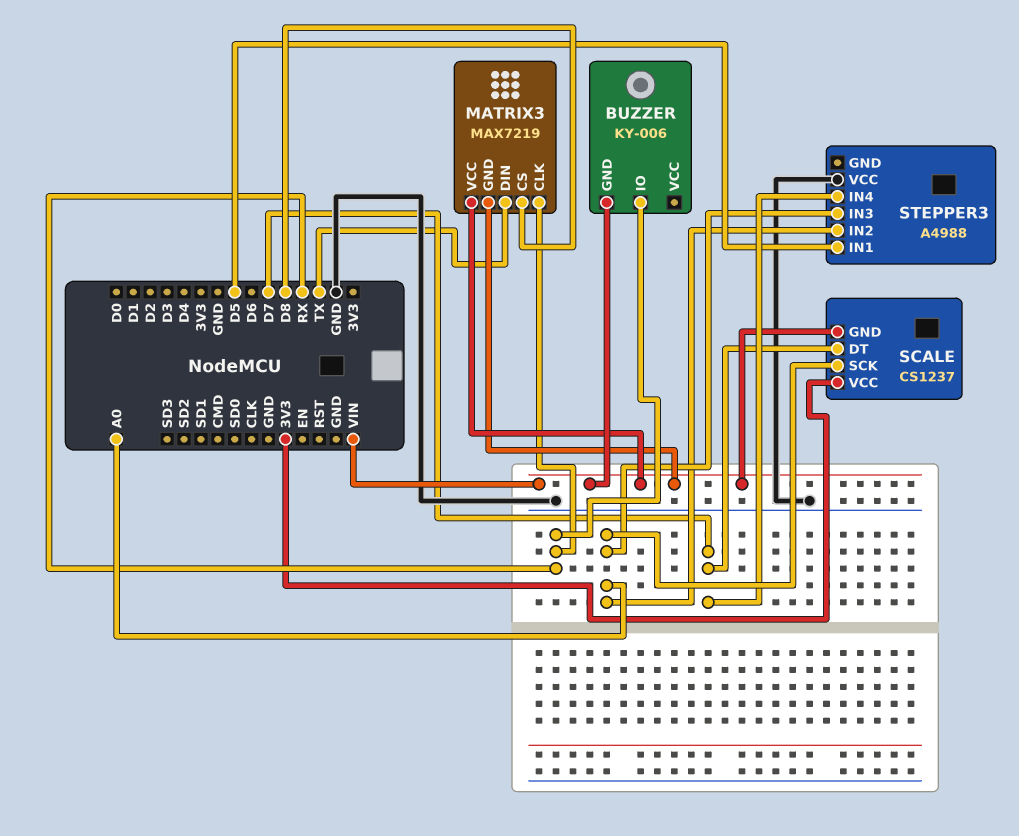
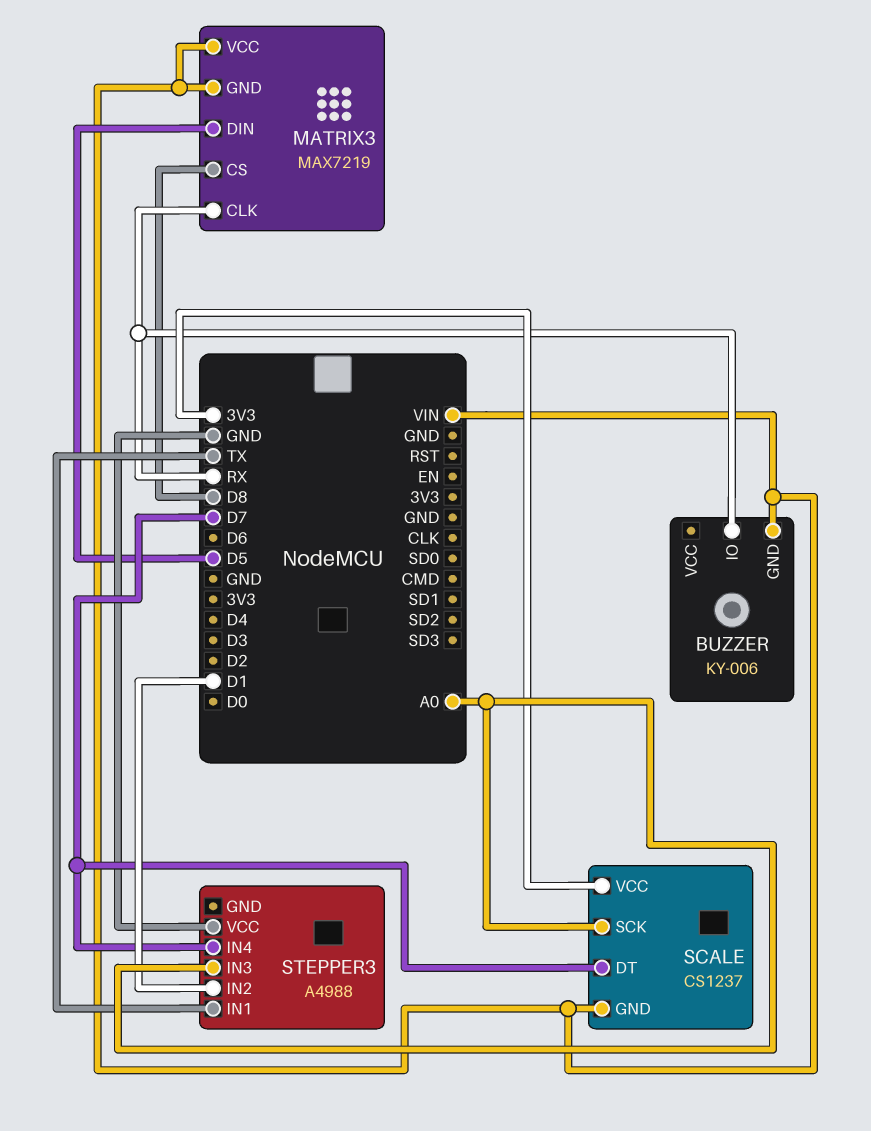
MATRIX3 pin DIN: TX -> D5
STEPPER3 pin IN1: D5 -> TX
STEPPER3 pin IN2: A0 -> D1

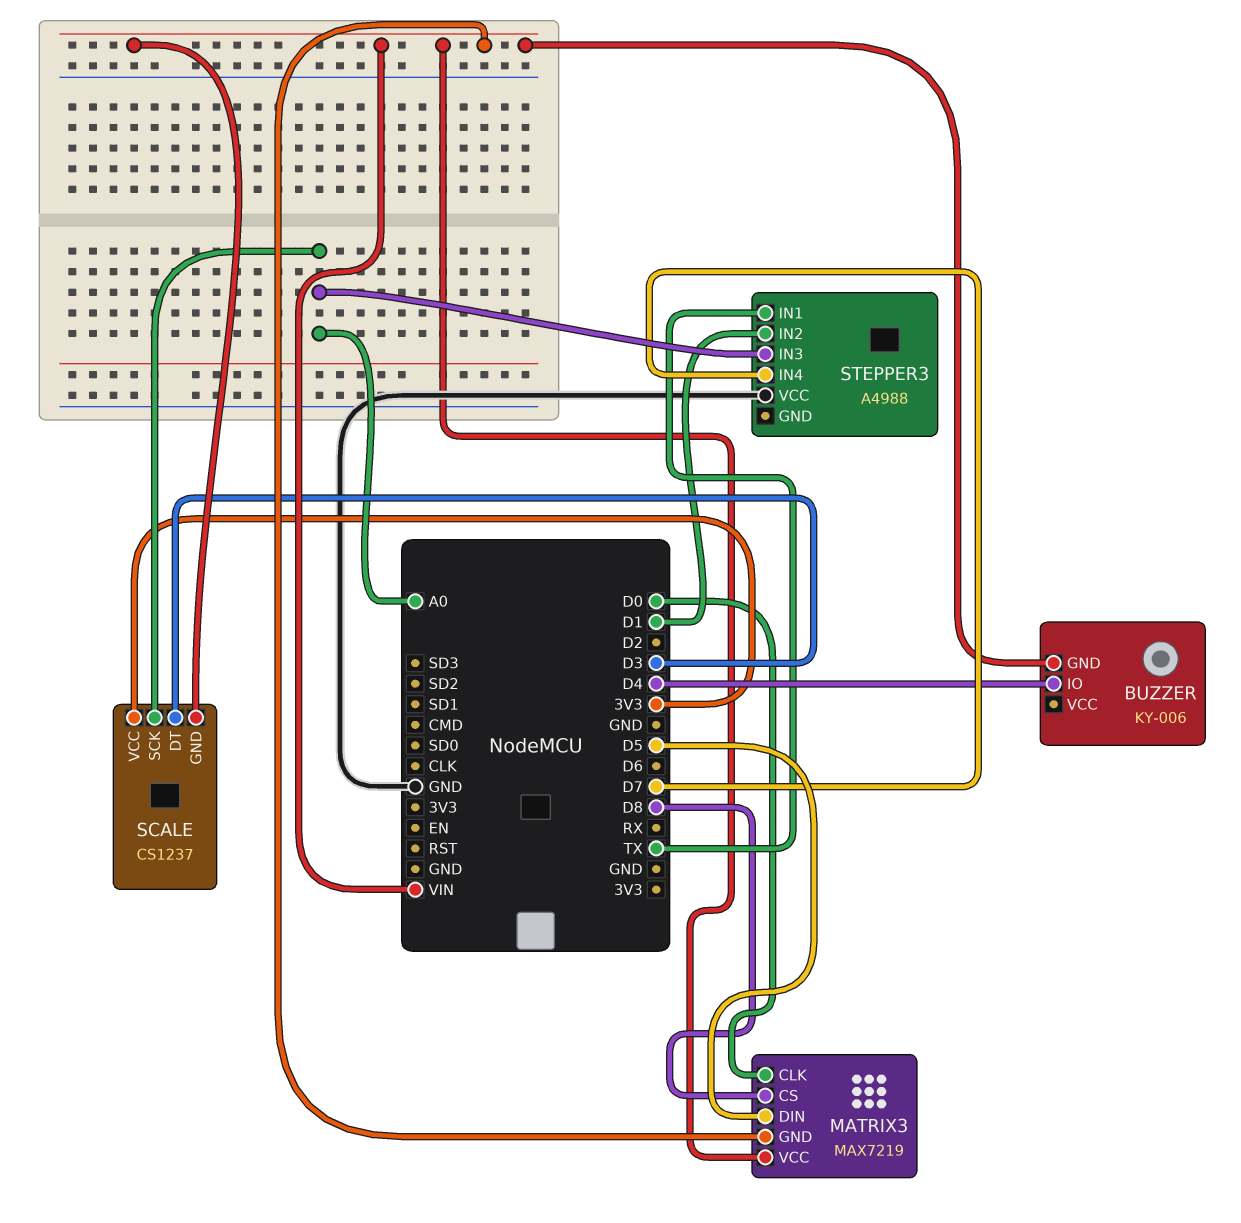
BUZZER pin IO: RX -> D4
MATRIX3 pin CLK: RX -> D0
SCALE pin DT: D7 -> D3

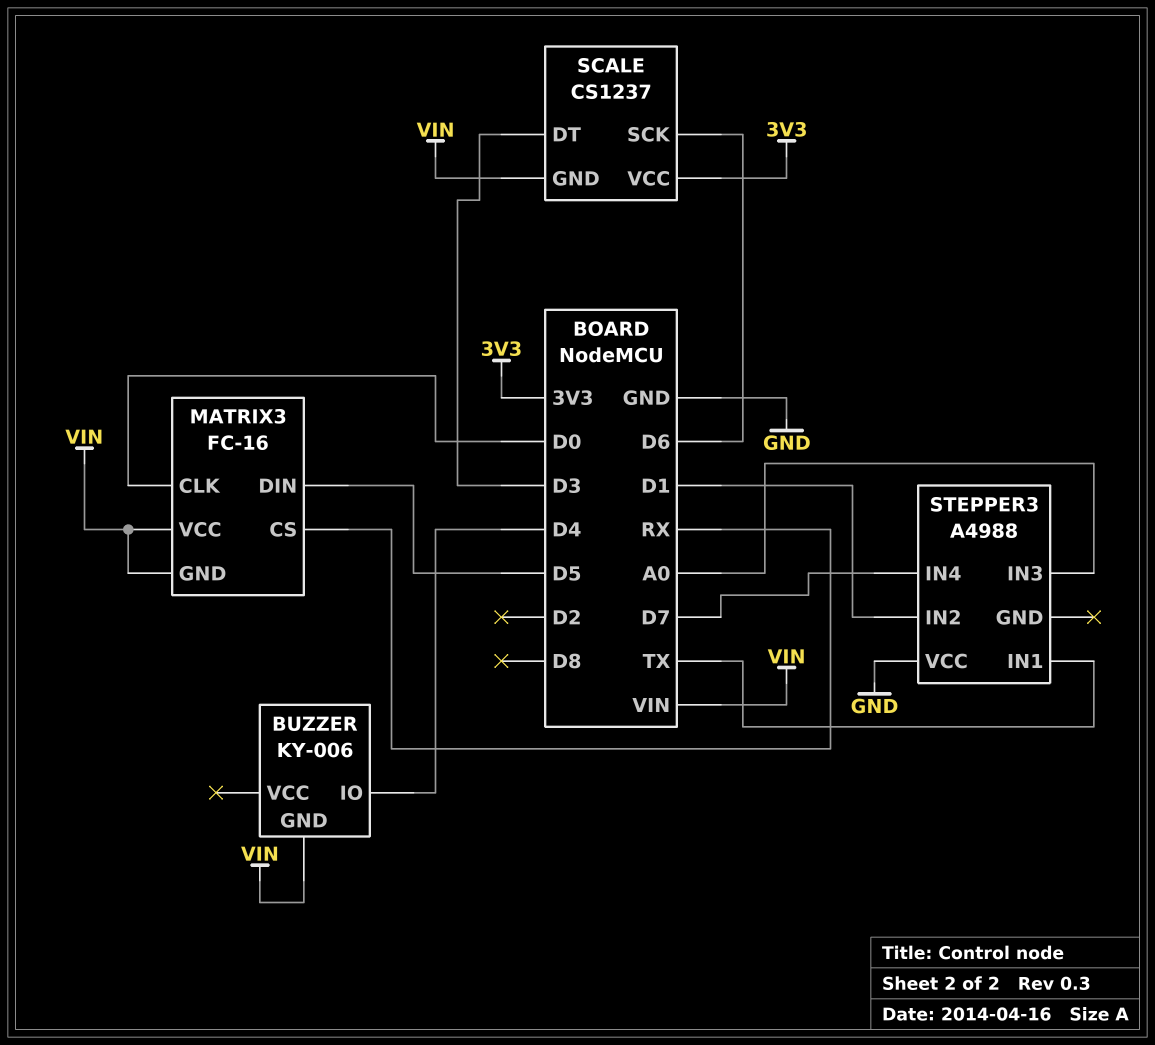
MATRIX3: MAX7219 -> FC-16
MATRIX3 pin CS: D8 -> RX
SCALE pin SCK: A0 -> D6

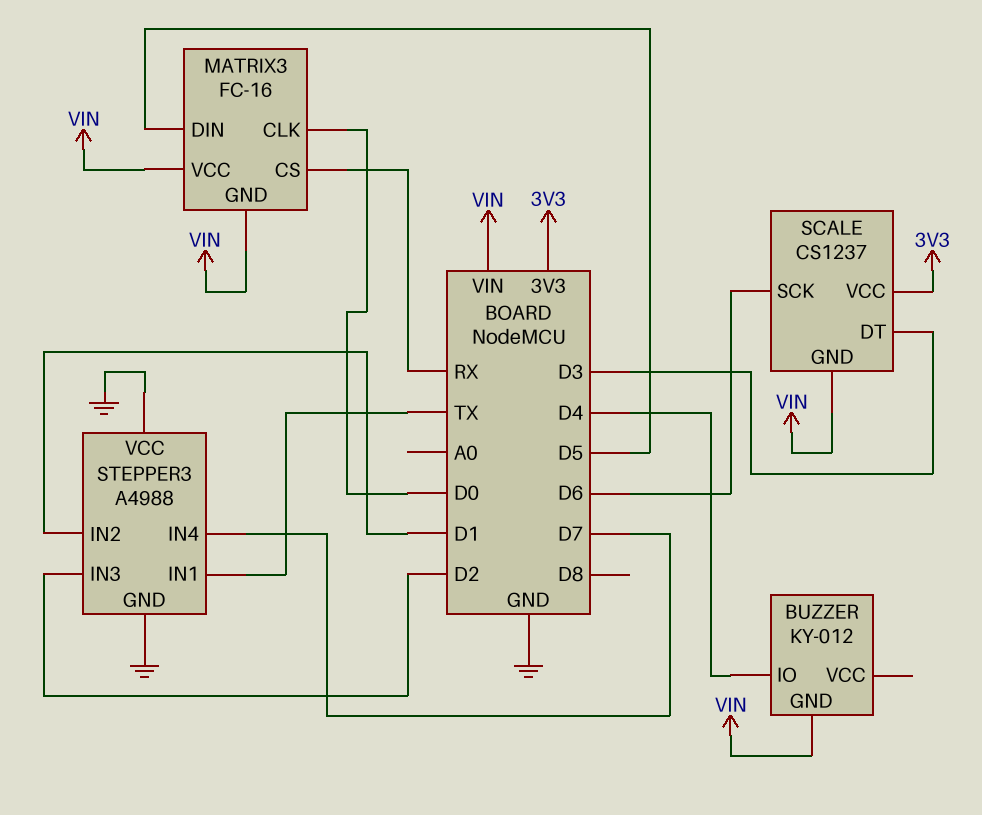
BUZZER: KY-006 -> KY-012
STEPPER3 pin GND: none -> GND
STEPPER3 pin IN3: A0 -> D2

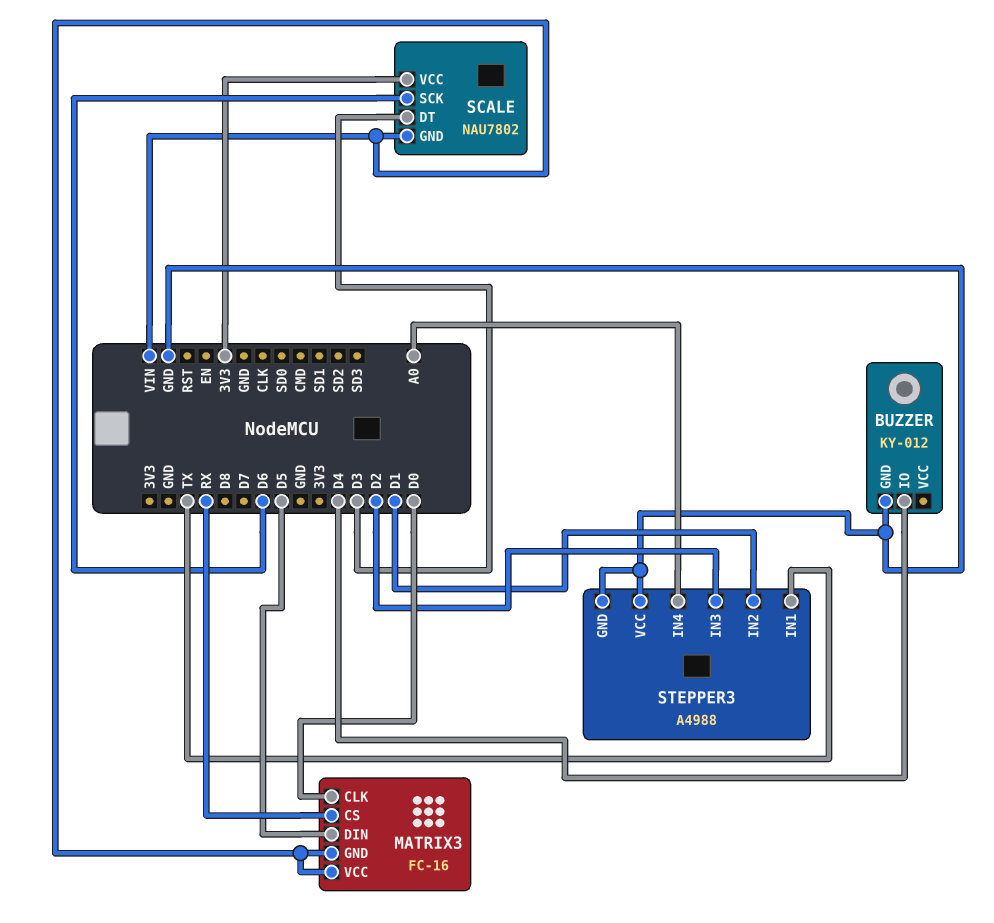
BUZZER pin GND: VIN -> GND
SCALE: CS1237 -> NAU7802
STEPPER3 pin IN4: D7 -> A0

